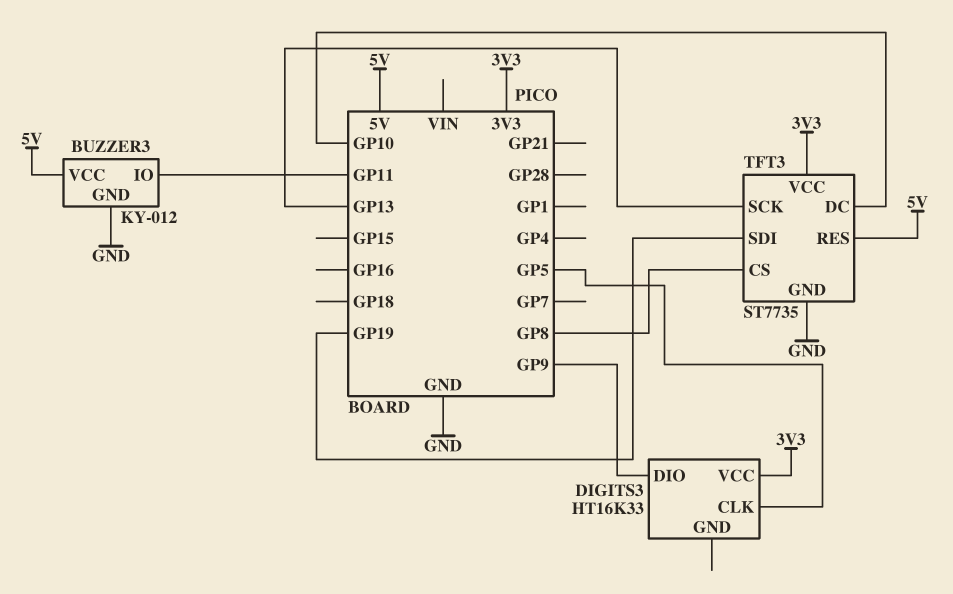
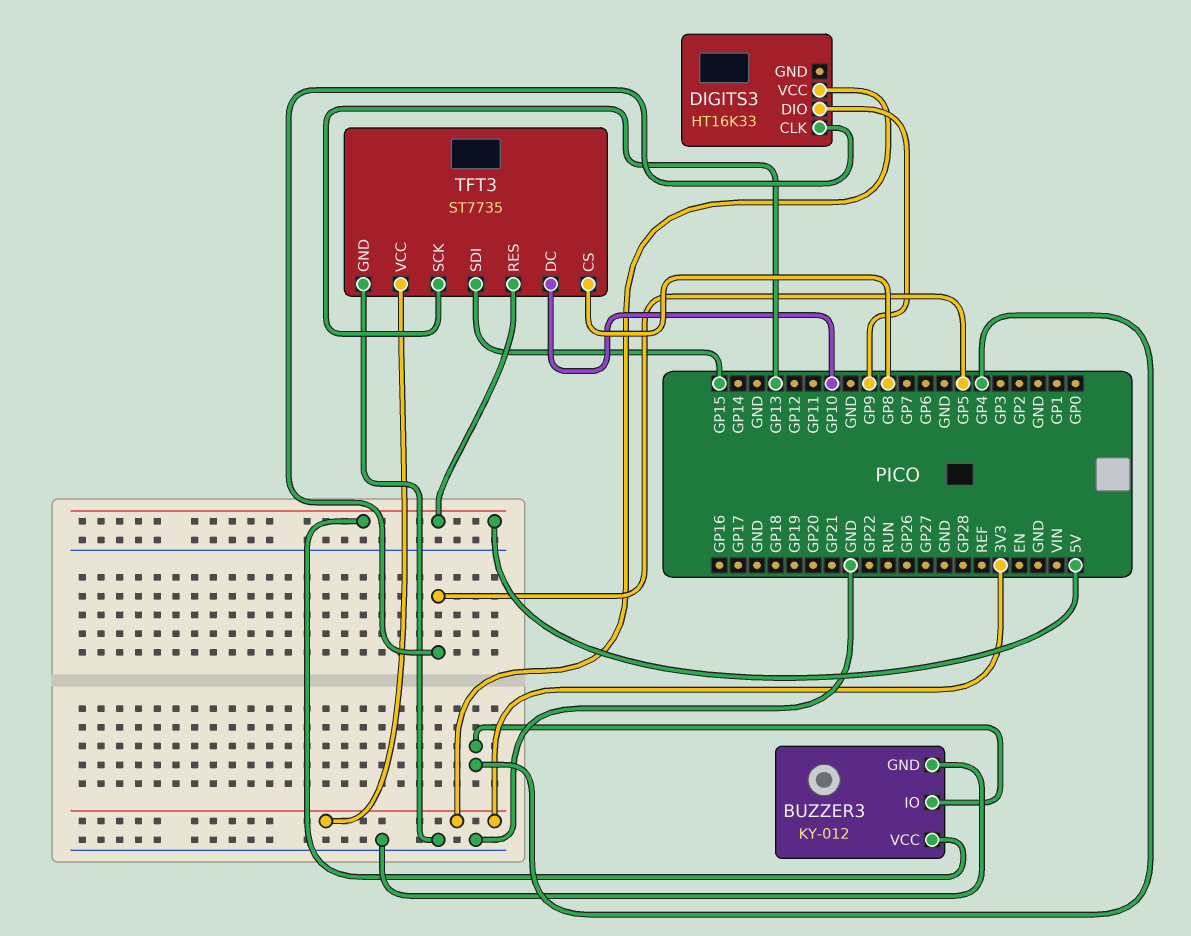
BUZZER3 pin IO: GP11 -> GP4
TFT3 pin SDI: GP19 -> GP15

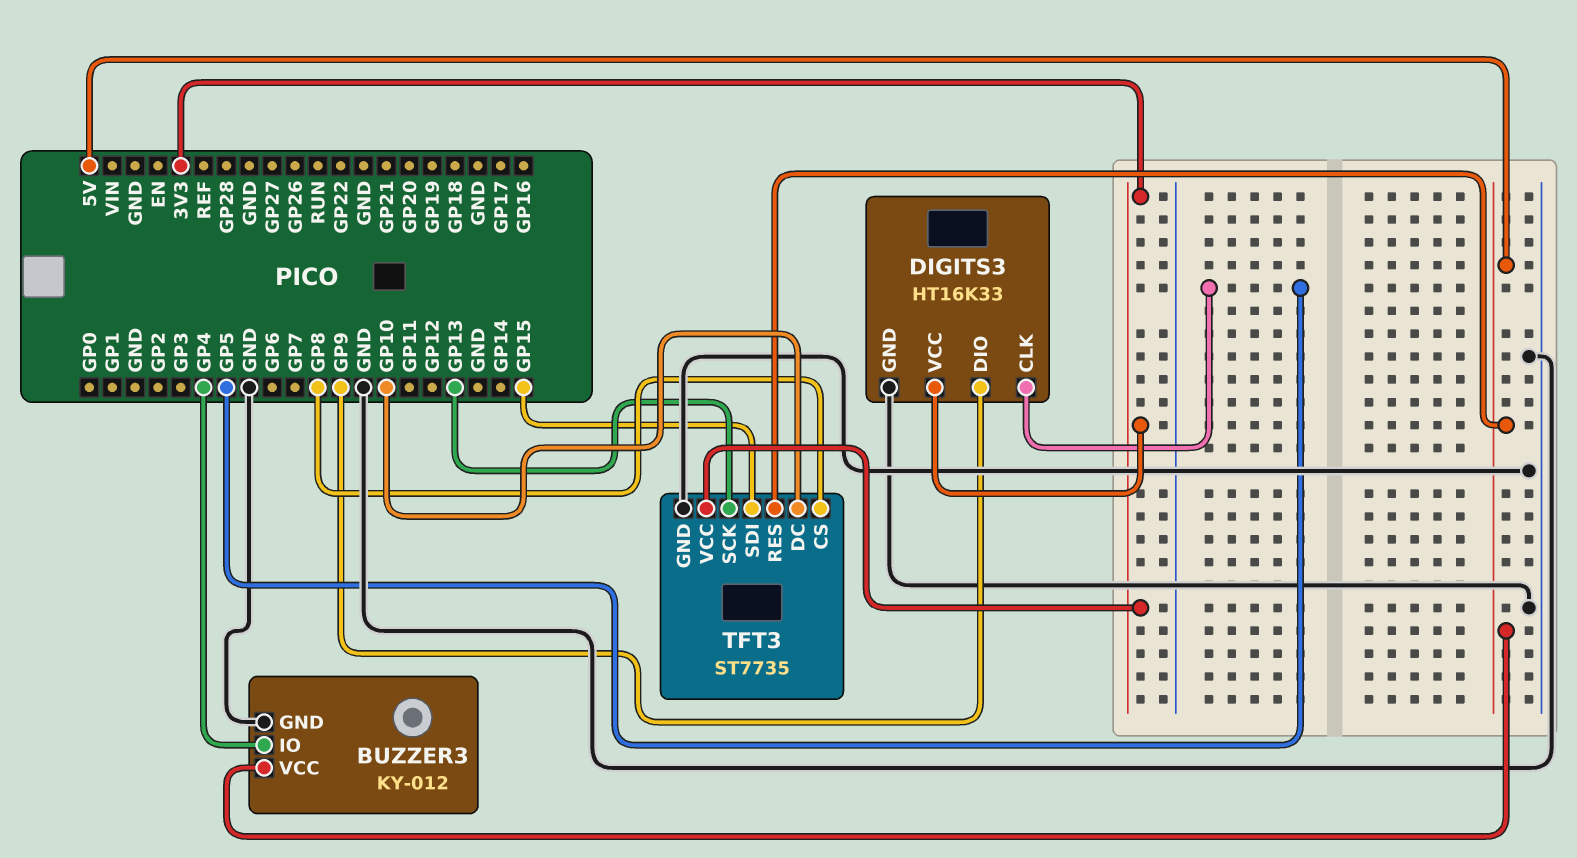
DIGITS3 pin GND: none -> GND

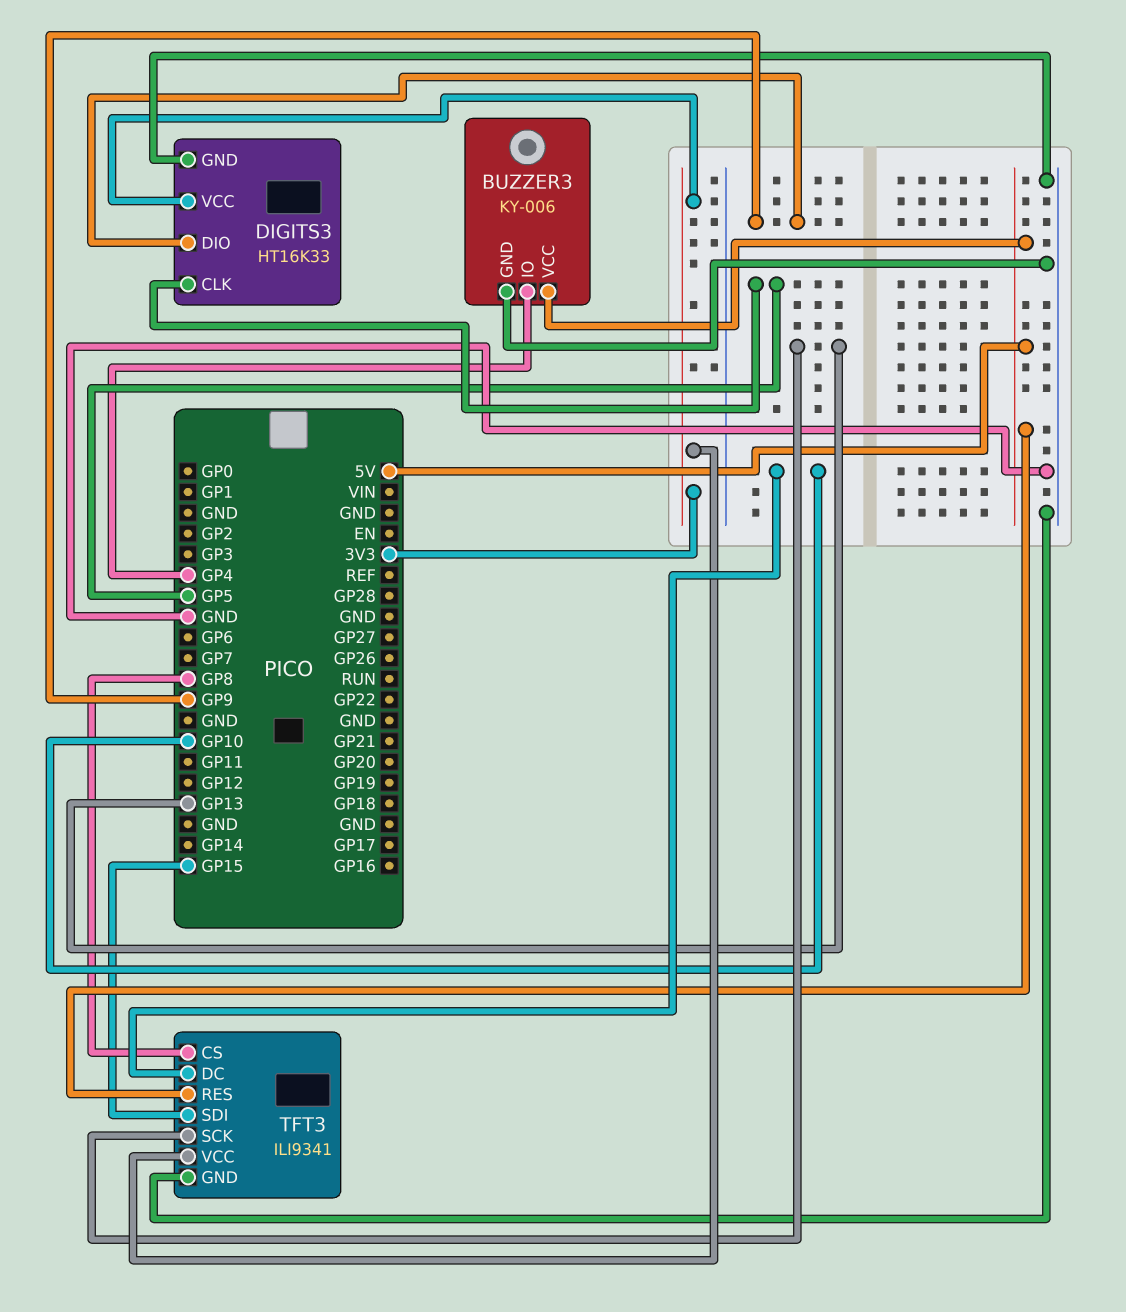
BUZZER3: KY-012 -> KY-006
TFT3: ST7735 -> ILI9341

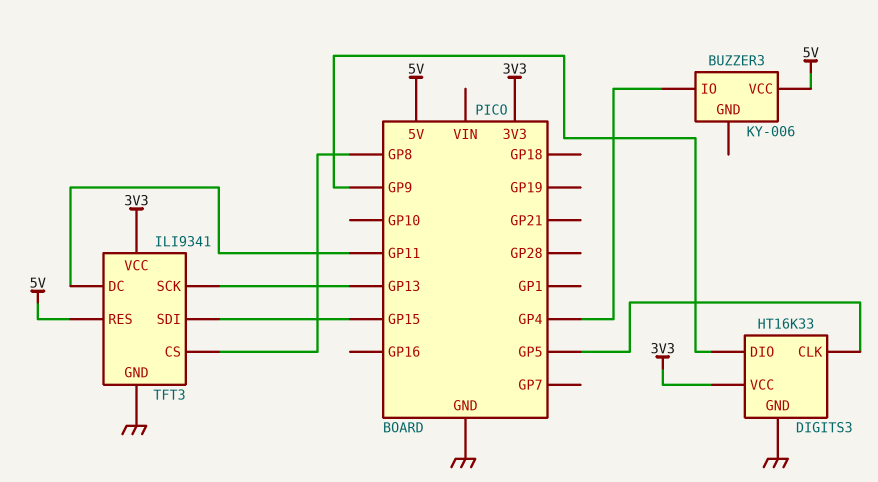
BUZZER3 pin GND: GND -> none
TFT3 pin DC: GP10 -> GP11

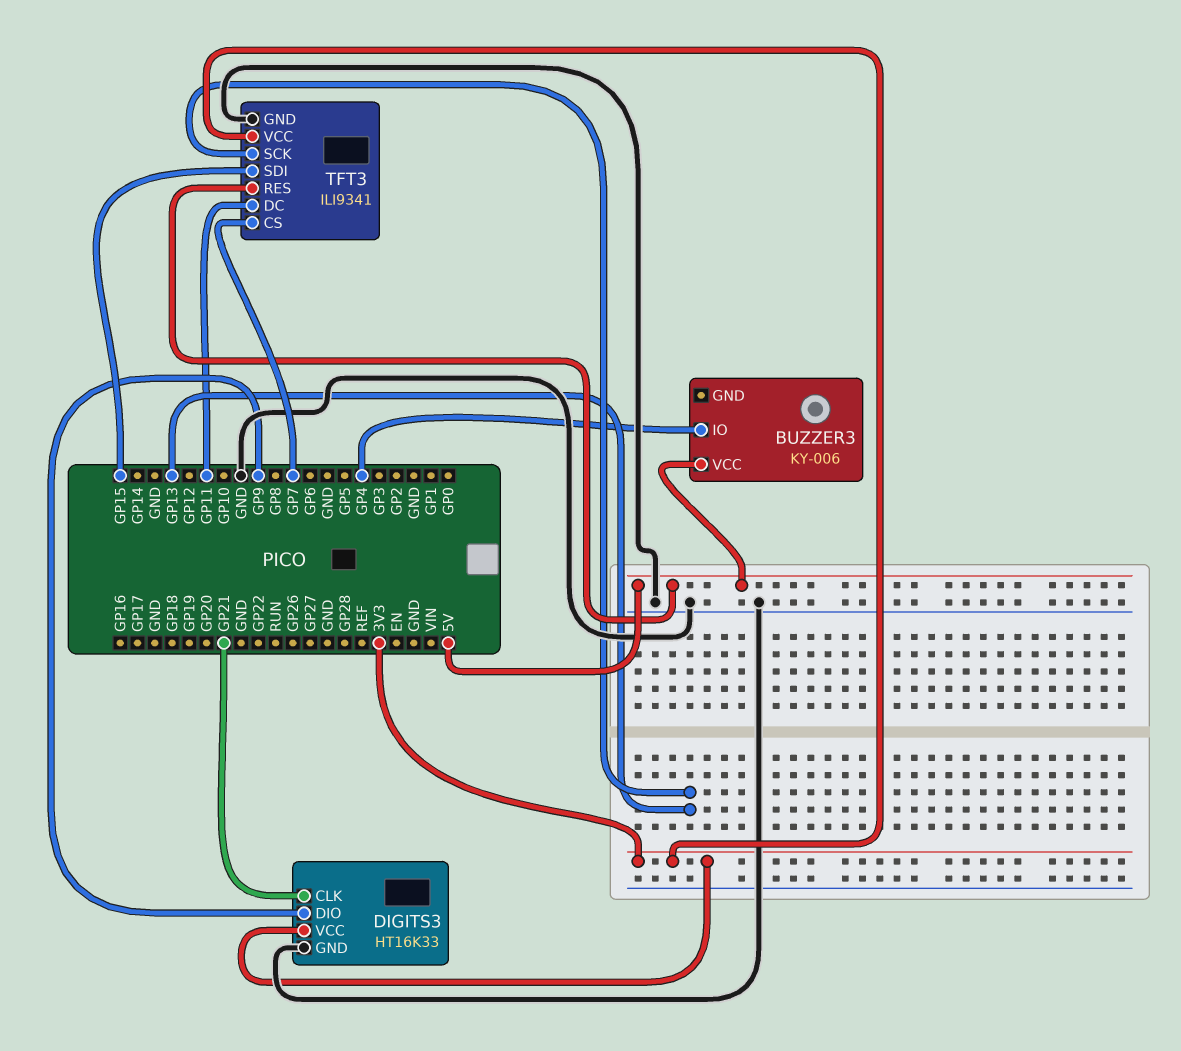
DIGITS3 pin CLK: GP5 -> GP21
TFT3 pin CS: GP8 -> GP7

